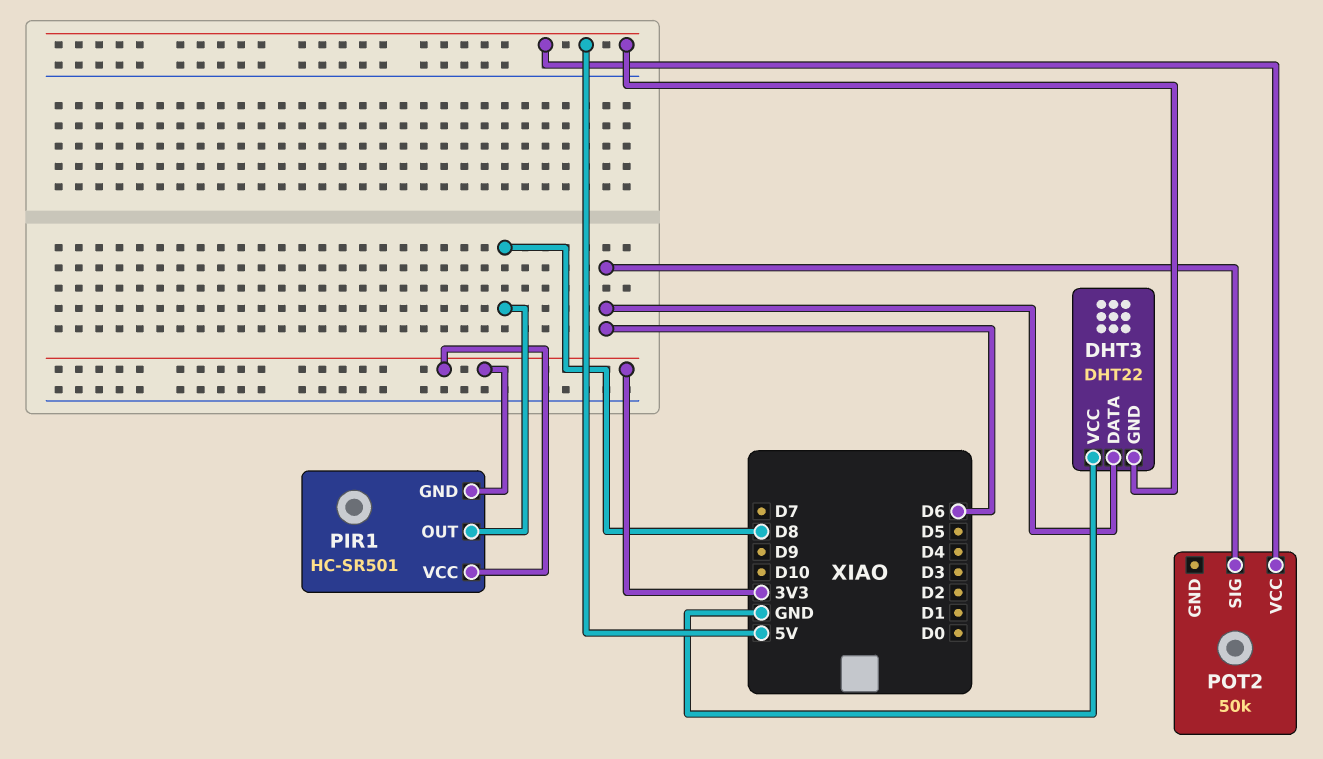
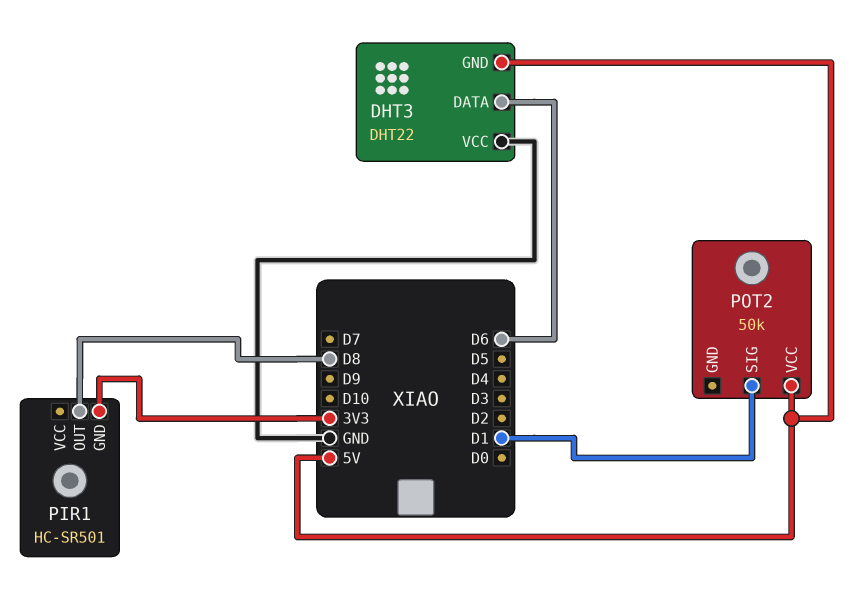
PIR1 pin VCC: 3V3 -> none
POT2 pin SIG: D6 -> D1

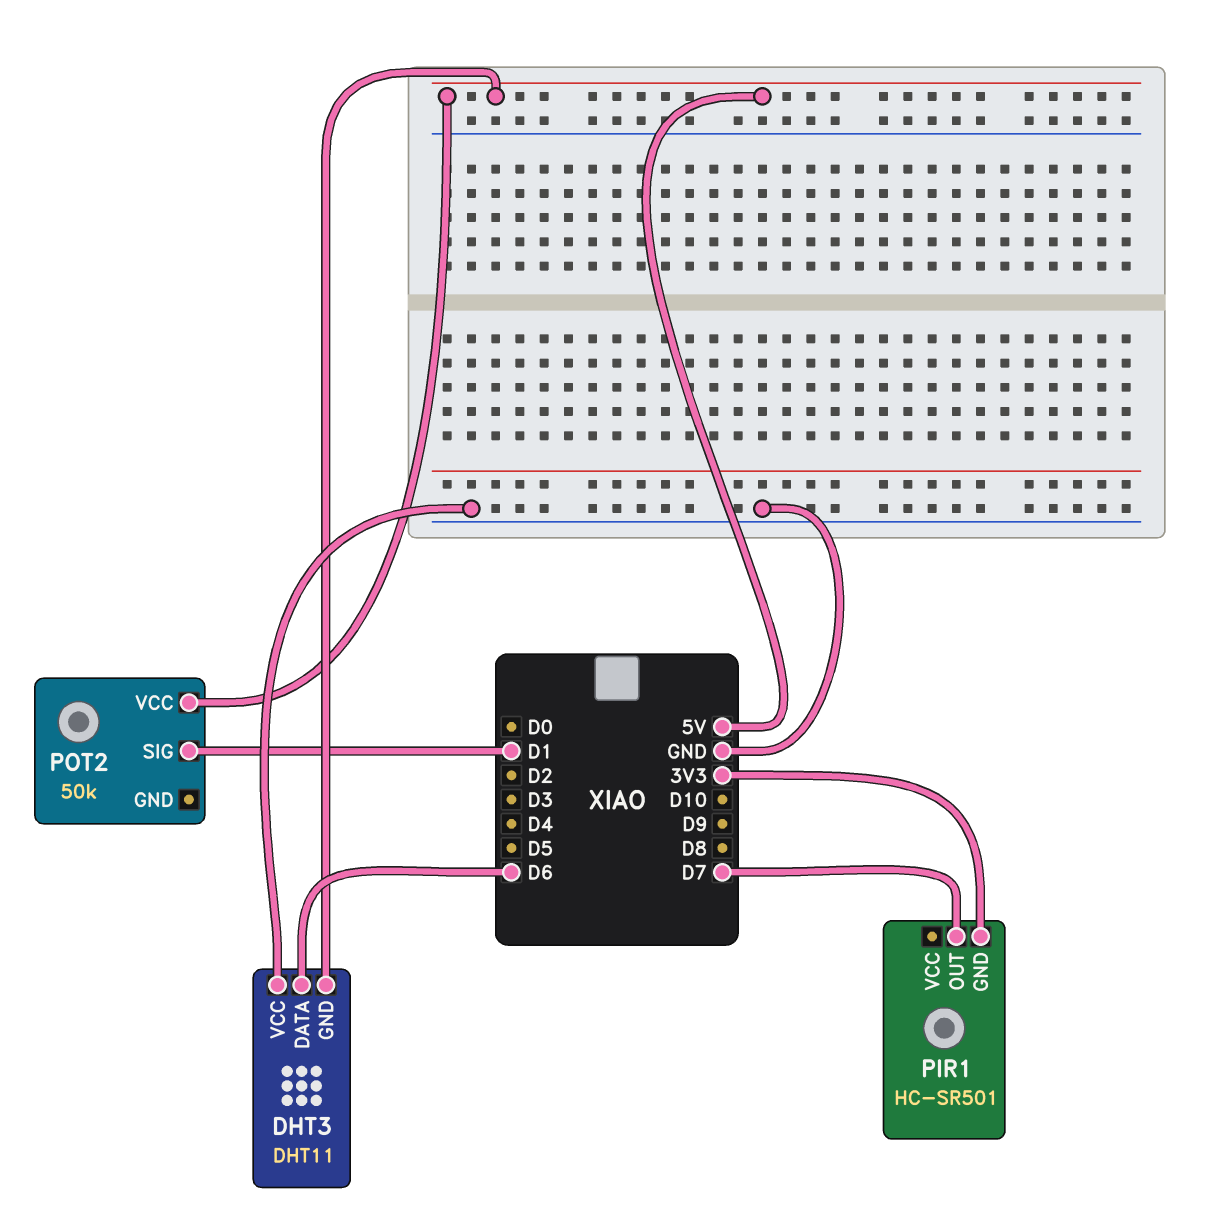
DHT3: DHT22 -> DHT11
PIR1 pin OUT: D8 -> D7

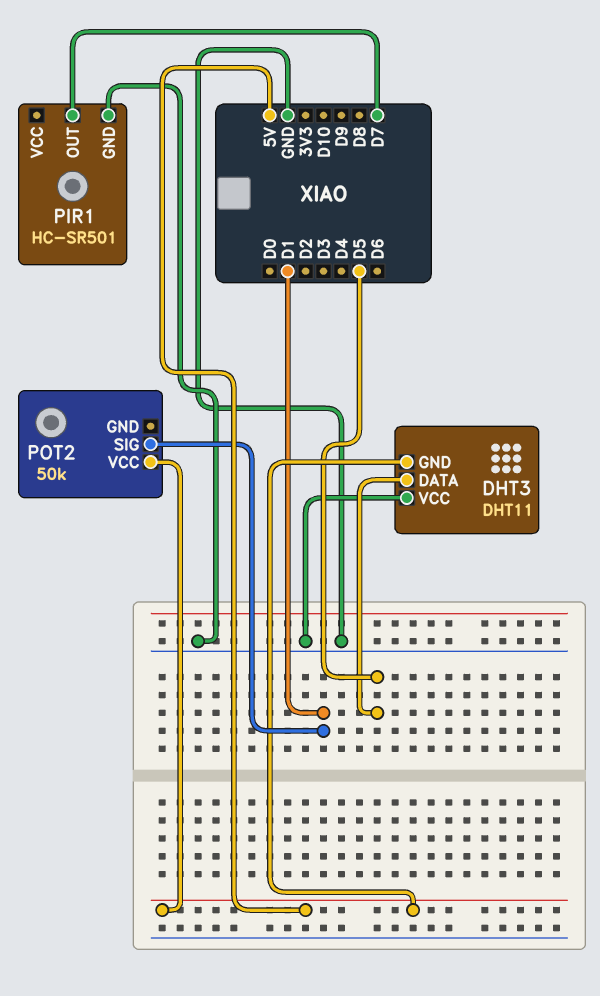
DHT3 pin DATA: D6 -> D5
PIR1 pin GND: 3V3 -> GND

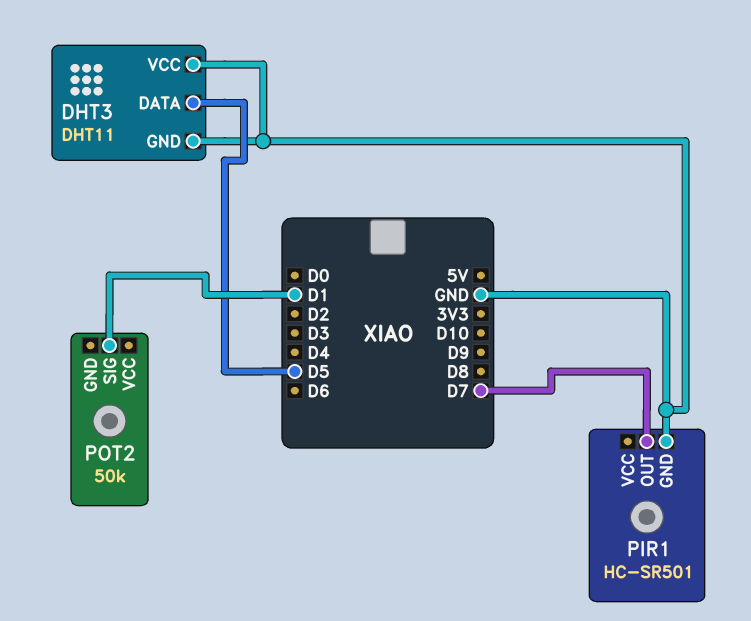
DHT3 pin GND: 5V -> GND
POT2 pin VCC: 5V -> none

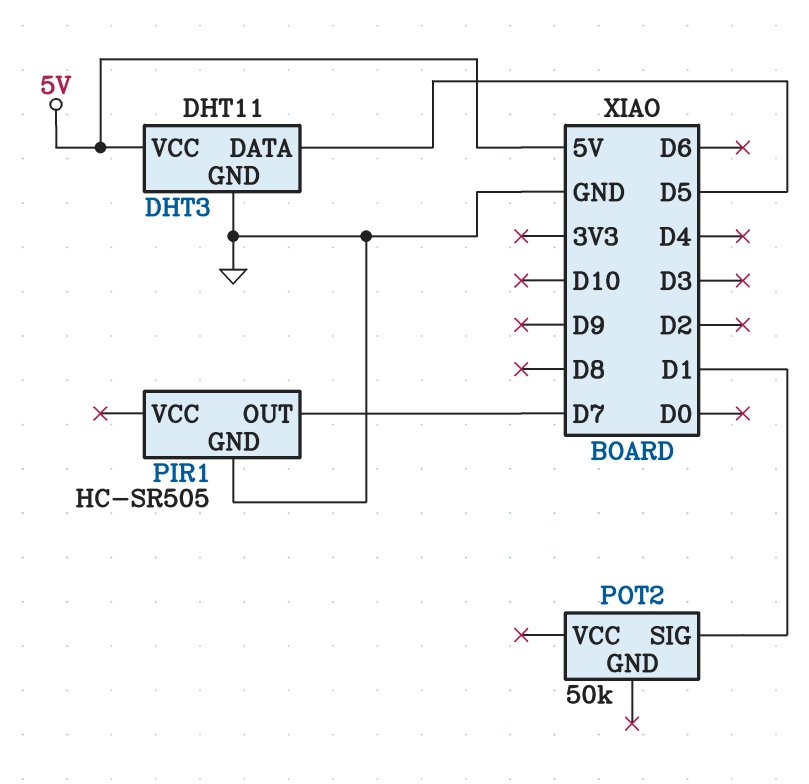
DHT3 pin VCC: GND -> 5V
PIR1: HC-SR501 -> HC-SR505

